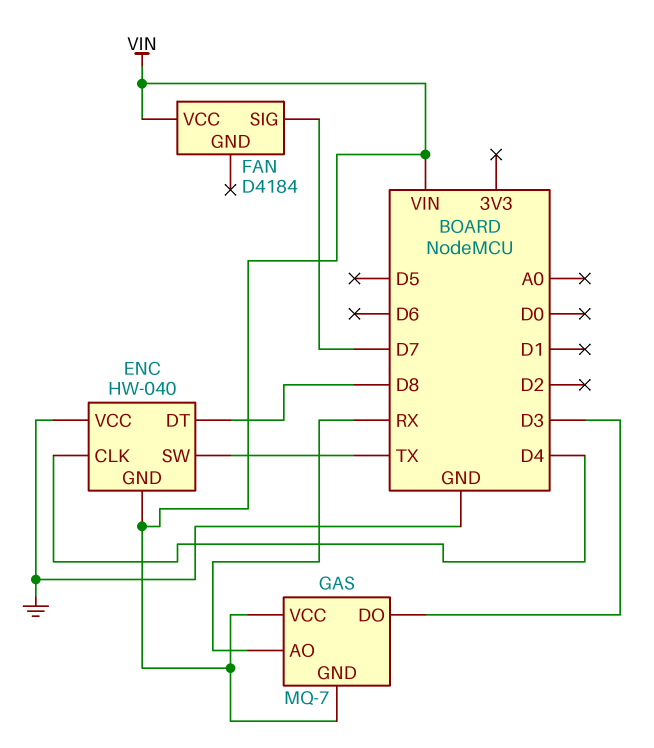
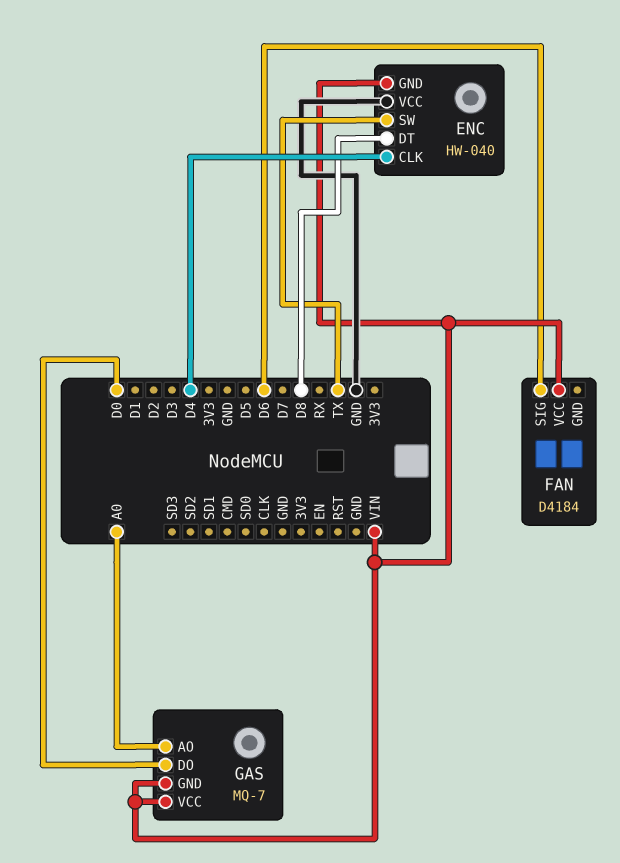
FAN pin SIG: D7 -> D6
GAS pin AO: RX -> A0
GAS pin DO: D3 -> D0

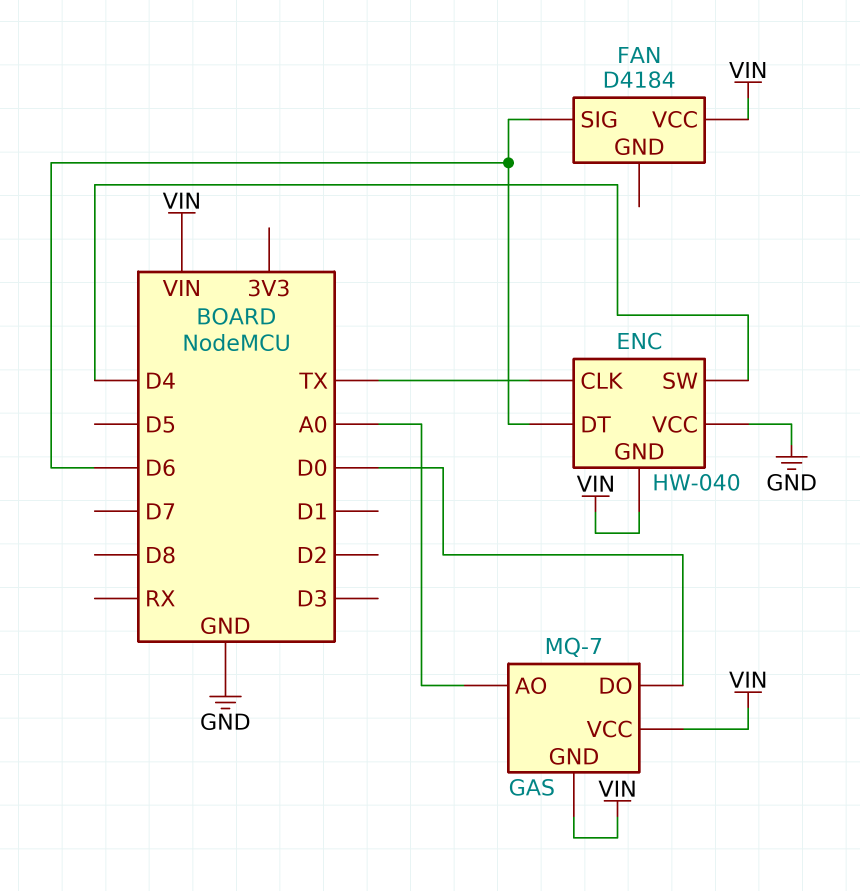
ENC pin CLK: D4 -> TX
ENC pin DT: D8 -> D6
ENC pin SW: TX -> D4

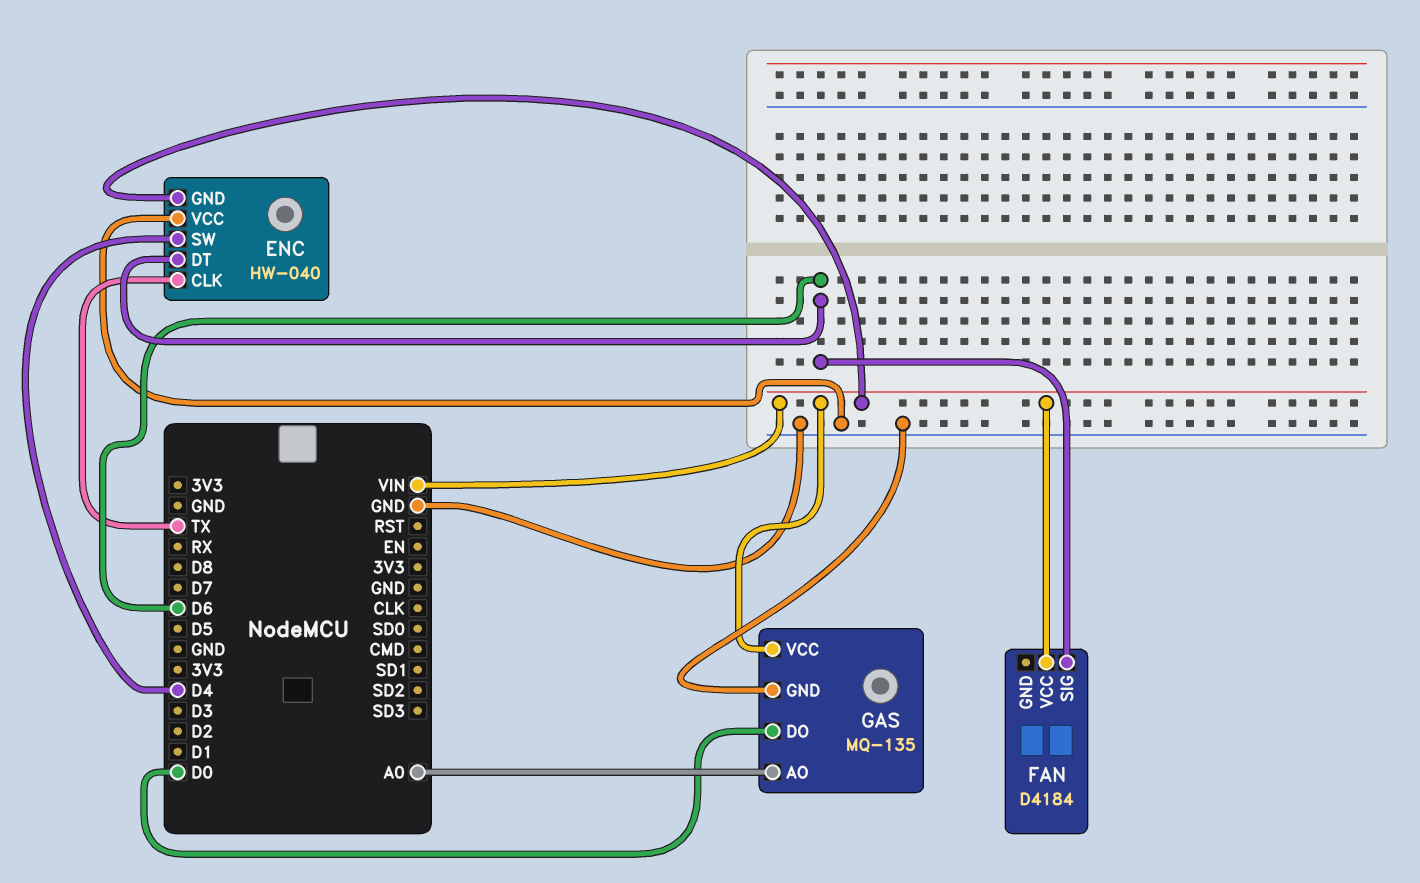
GAS: MQ-7 -> MQ-135
GAS pin GND: VIN -> GND

